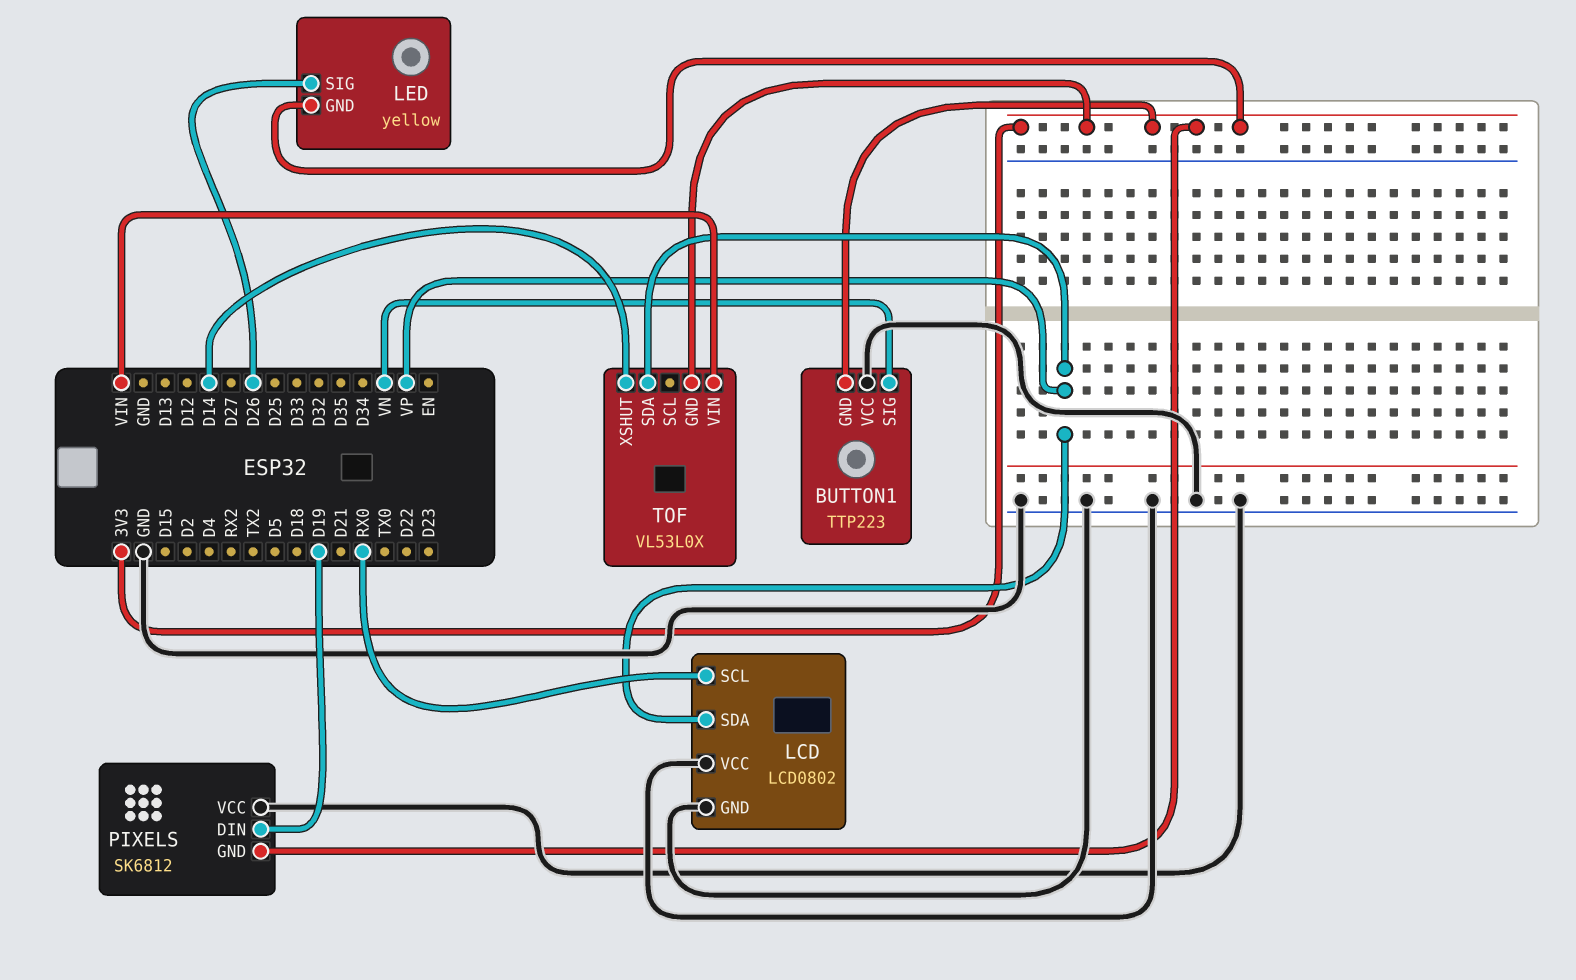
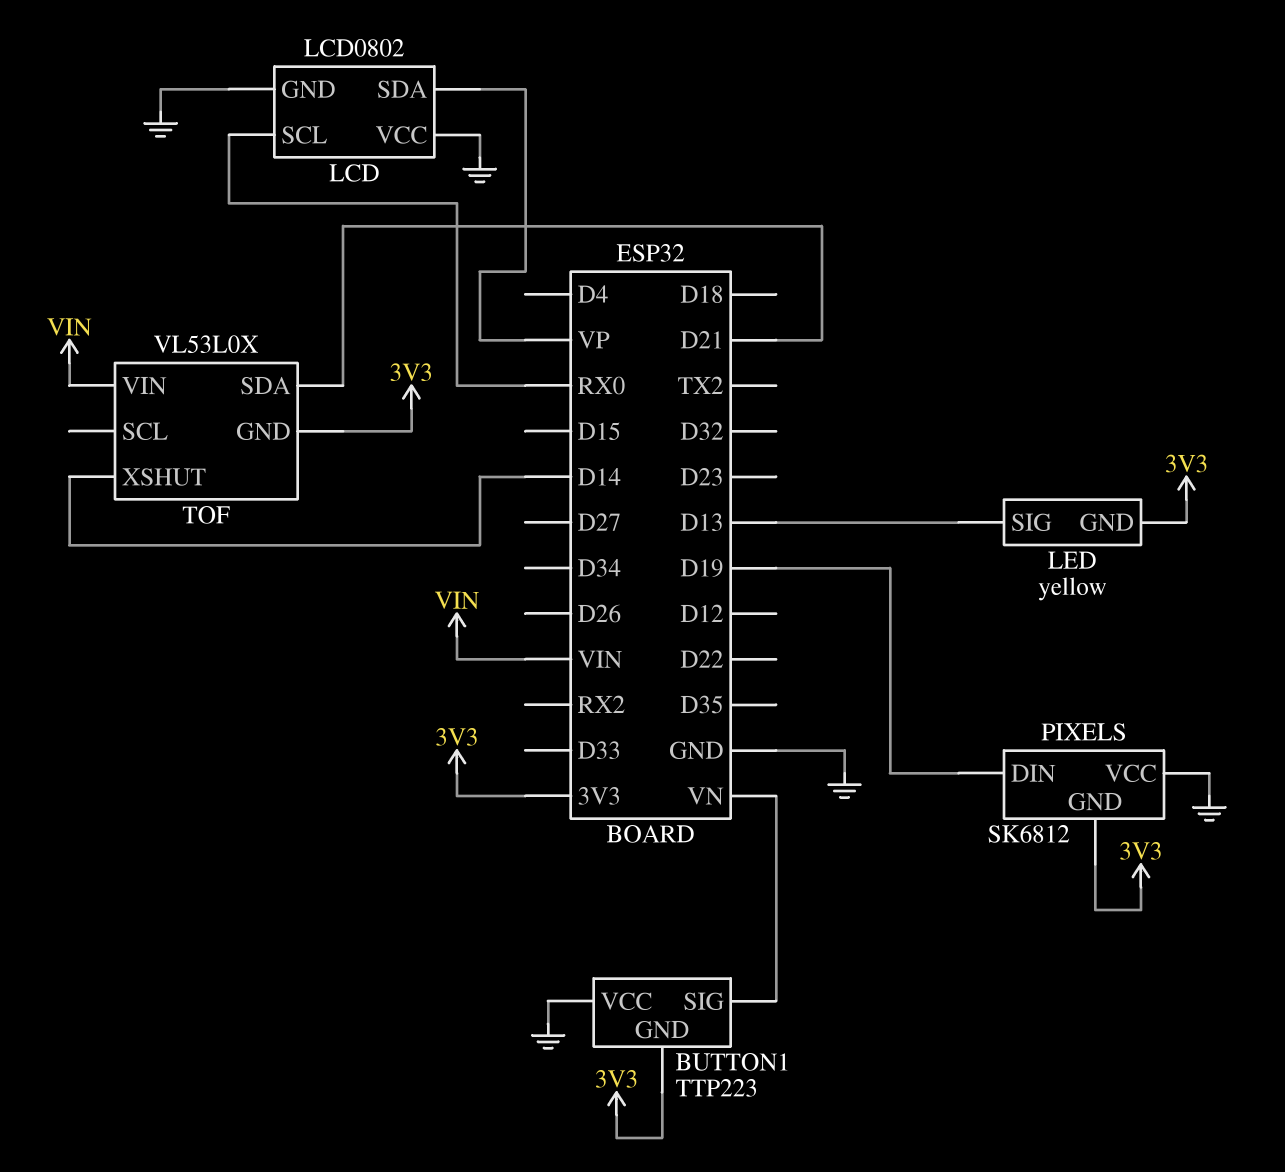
LED pin SIG: D26 -> D13
TOF pin SDA: VP -> D21

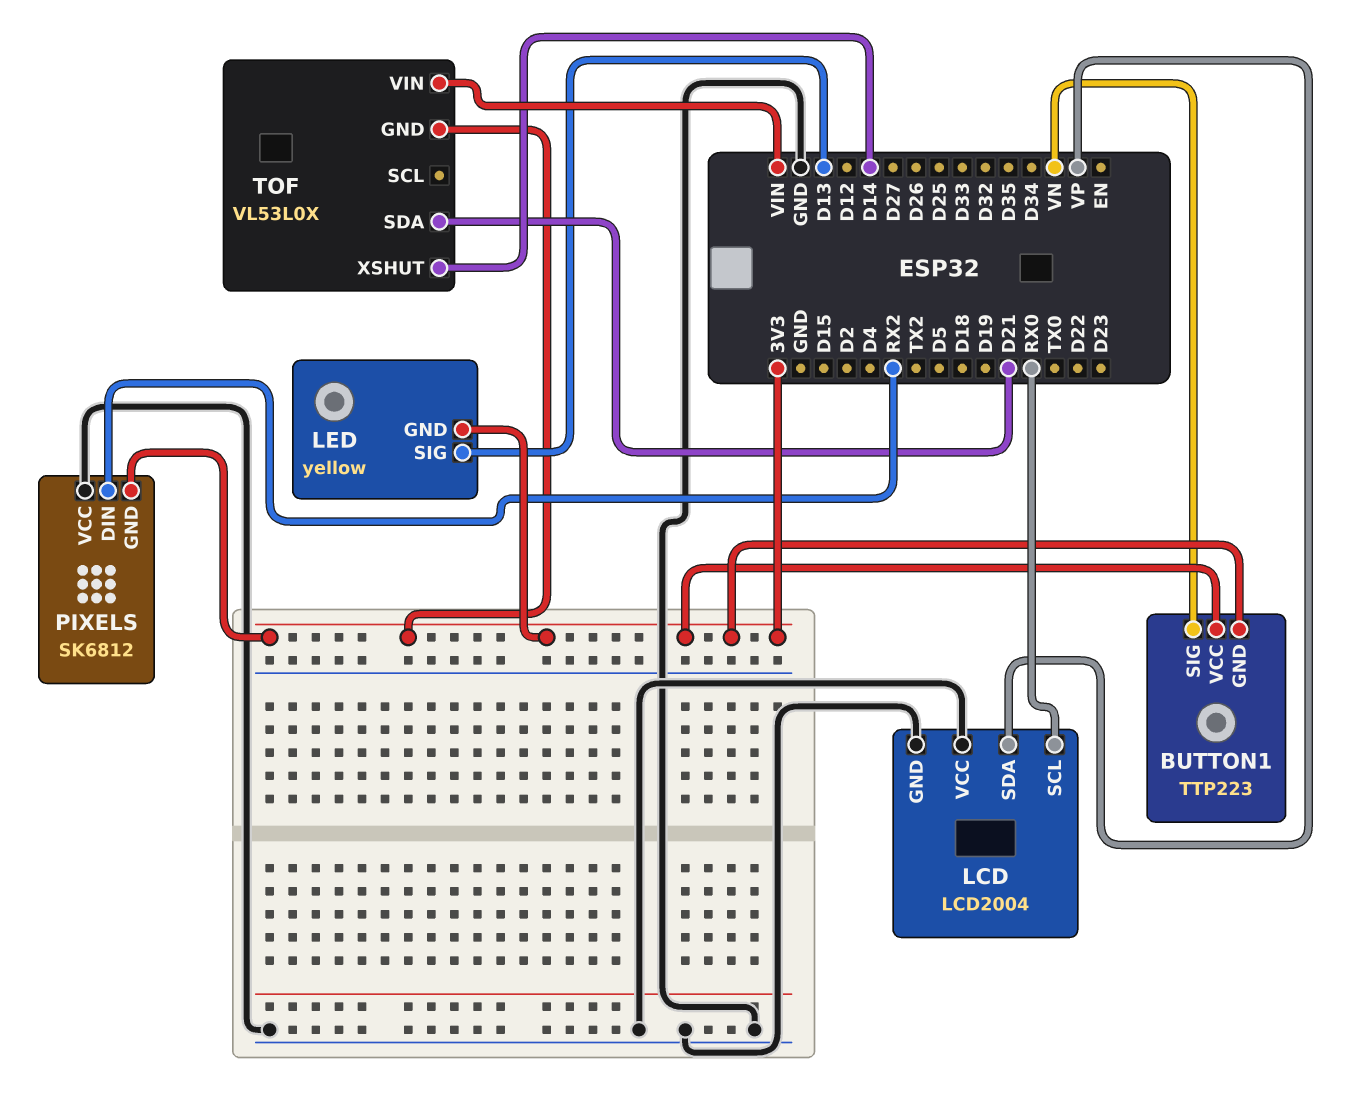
BUTTON1 pin VCC: GND -> 3V3
LCD: LCD0802 -> LCD2004
PIXELS pin DIN: D19 -> RX2

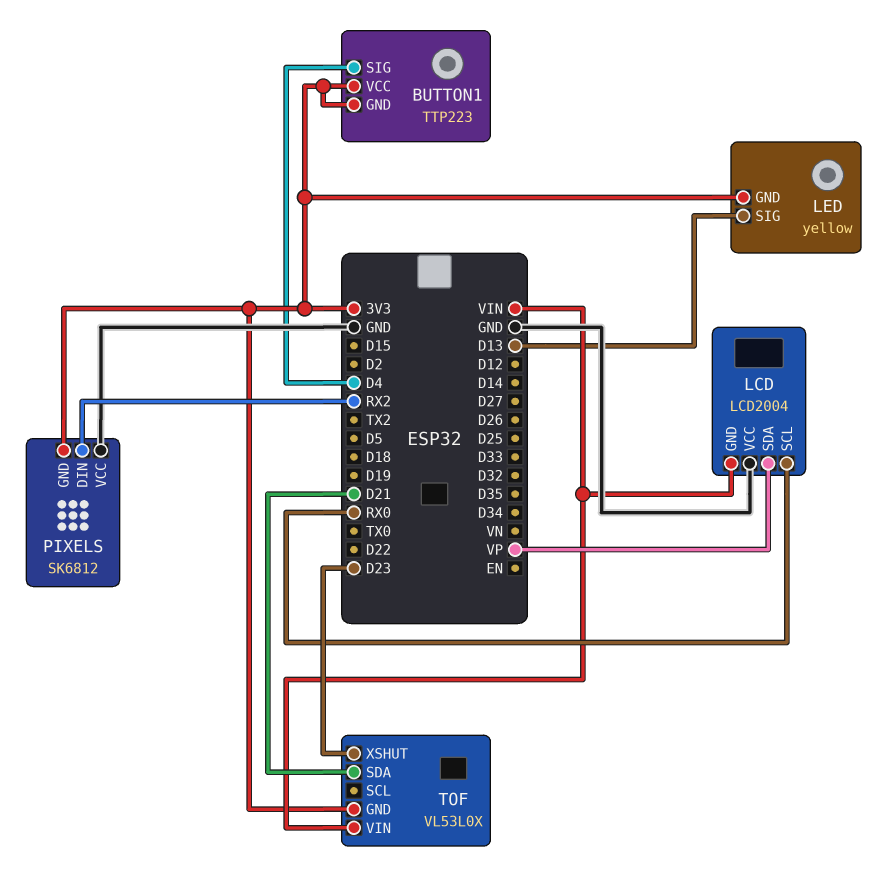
BUTTON1 pin SIG: VN -> D4
LCD pin GND: GND -> VIN
TOF pin XSHUT: D14 -> D23

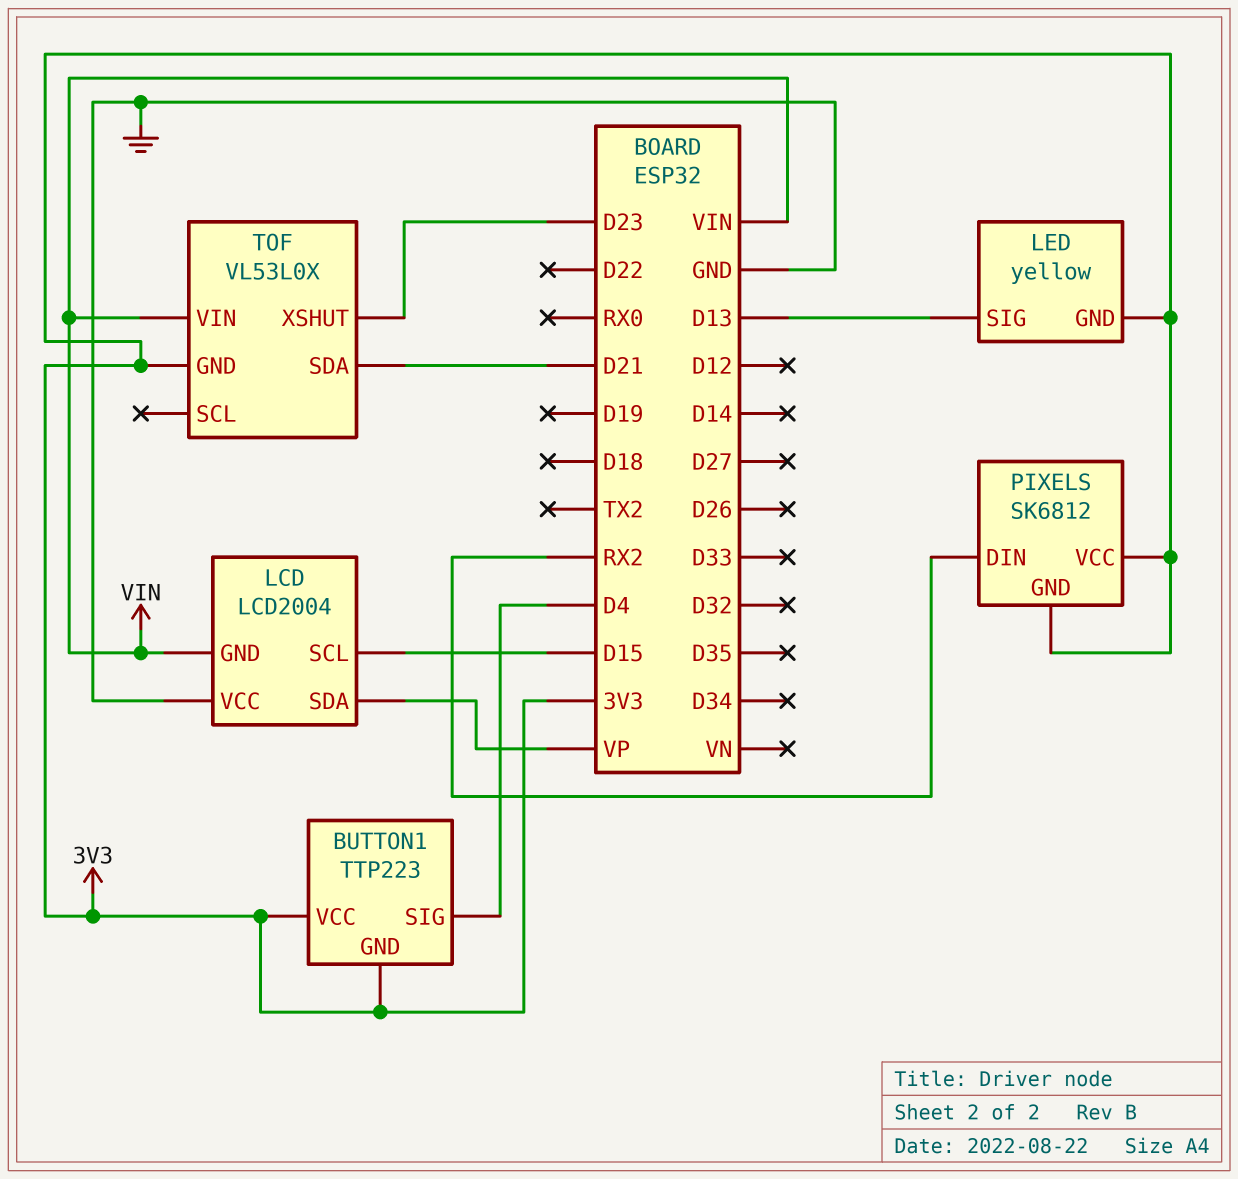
LCD pin SCL: RX0 -> D15
PIXELS pin VCC: GND -> 3V3

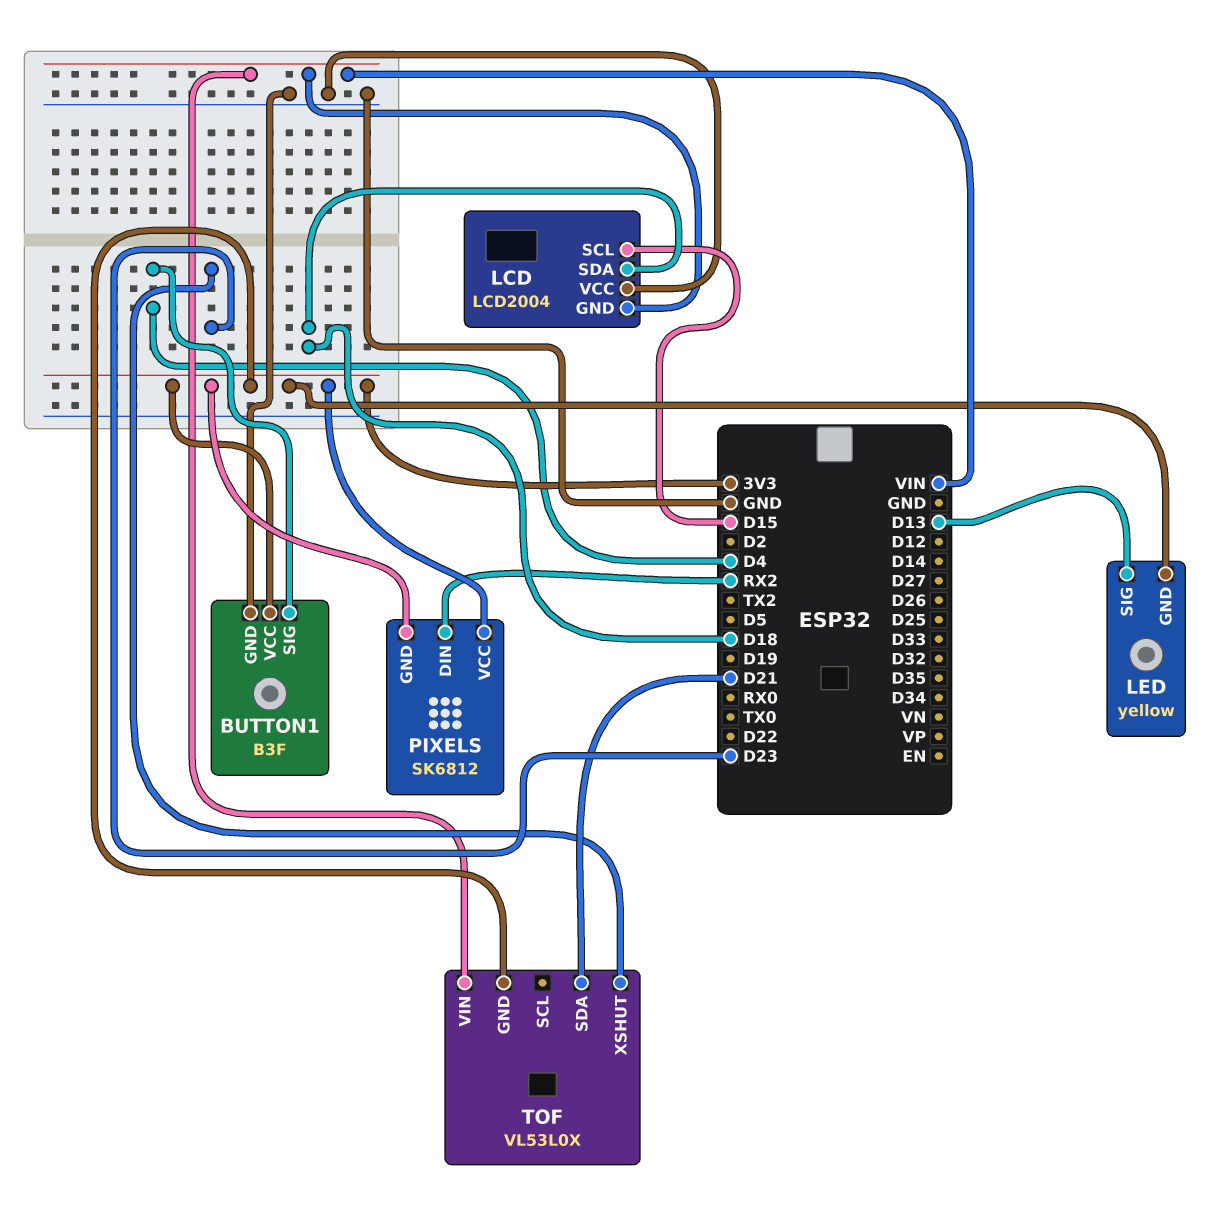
BUTTON1: TTP223 -> B3F
BUTTON1 pin GND: 3V3 -> GND
LCD pin SDA: VP -> D18

